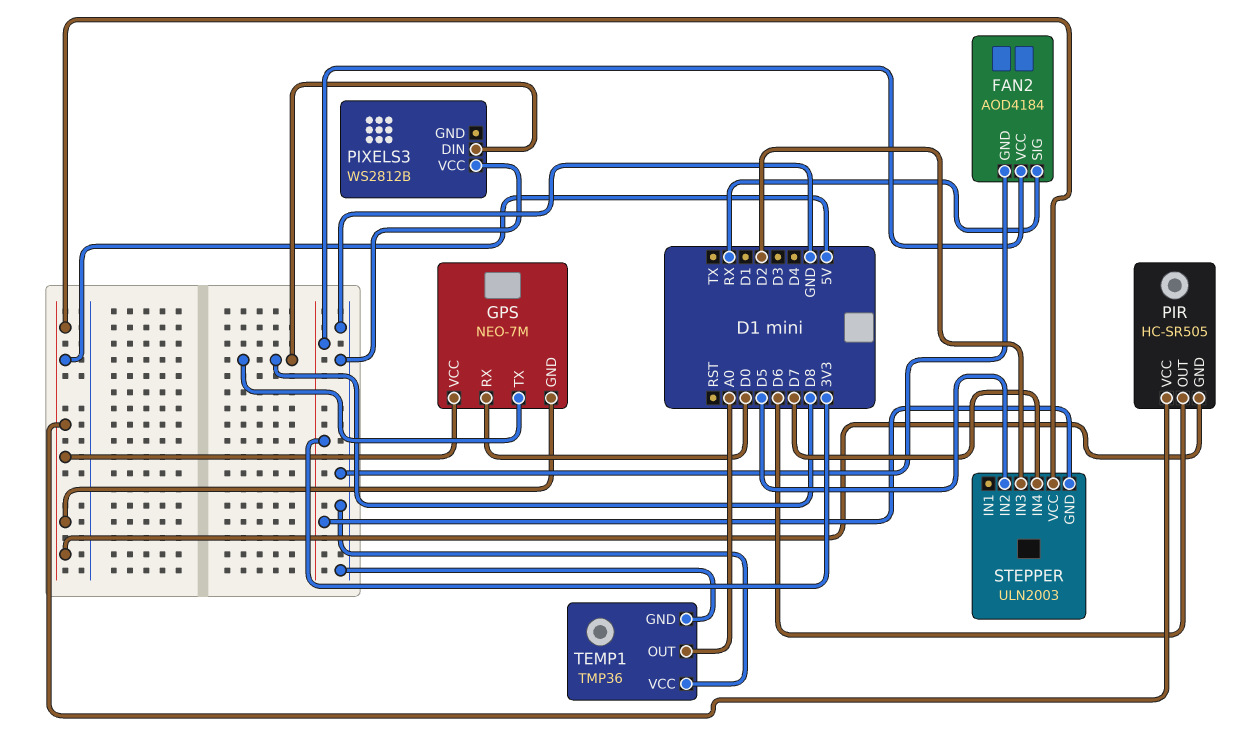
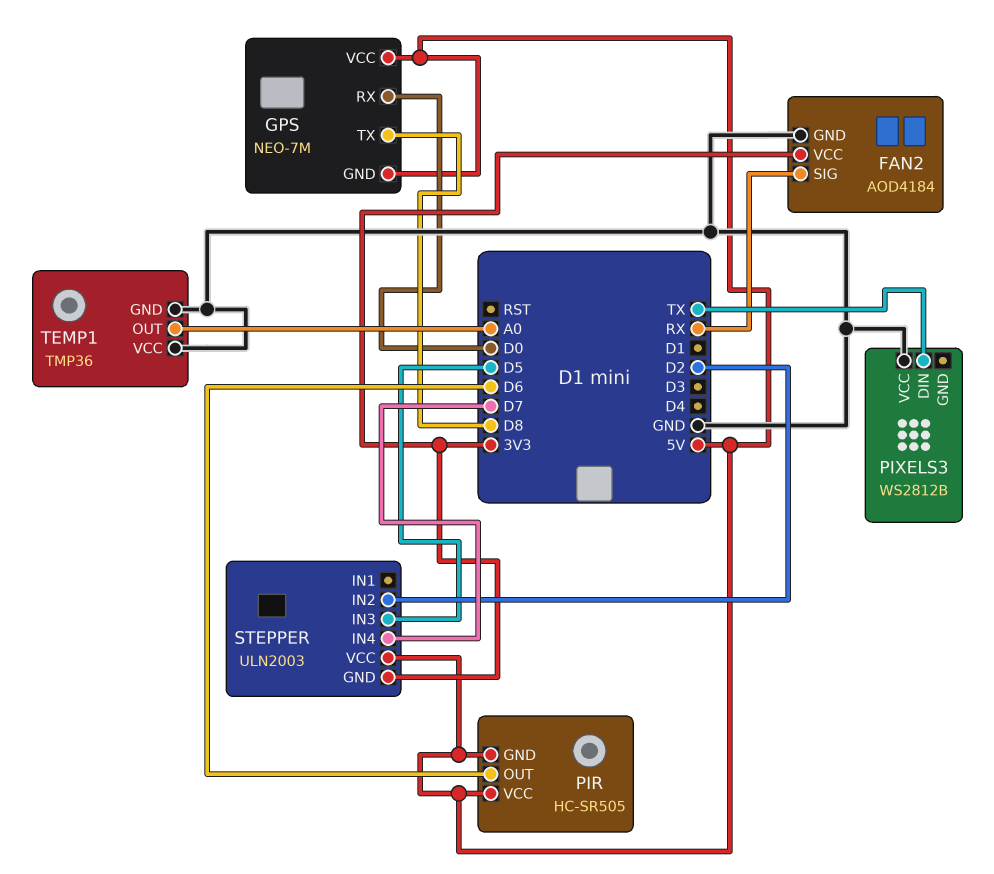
PIXELS3 pin DIN: D8 -> TX
STEPPER pin IN2: D5 -> D2
STEPPER pin IN3: D2 -> D5

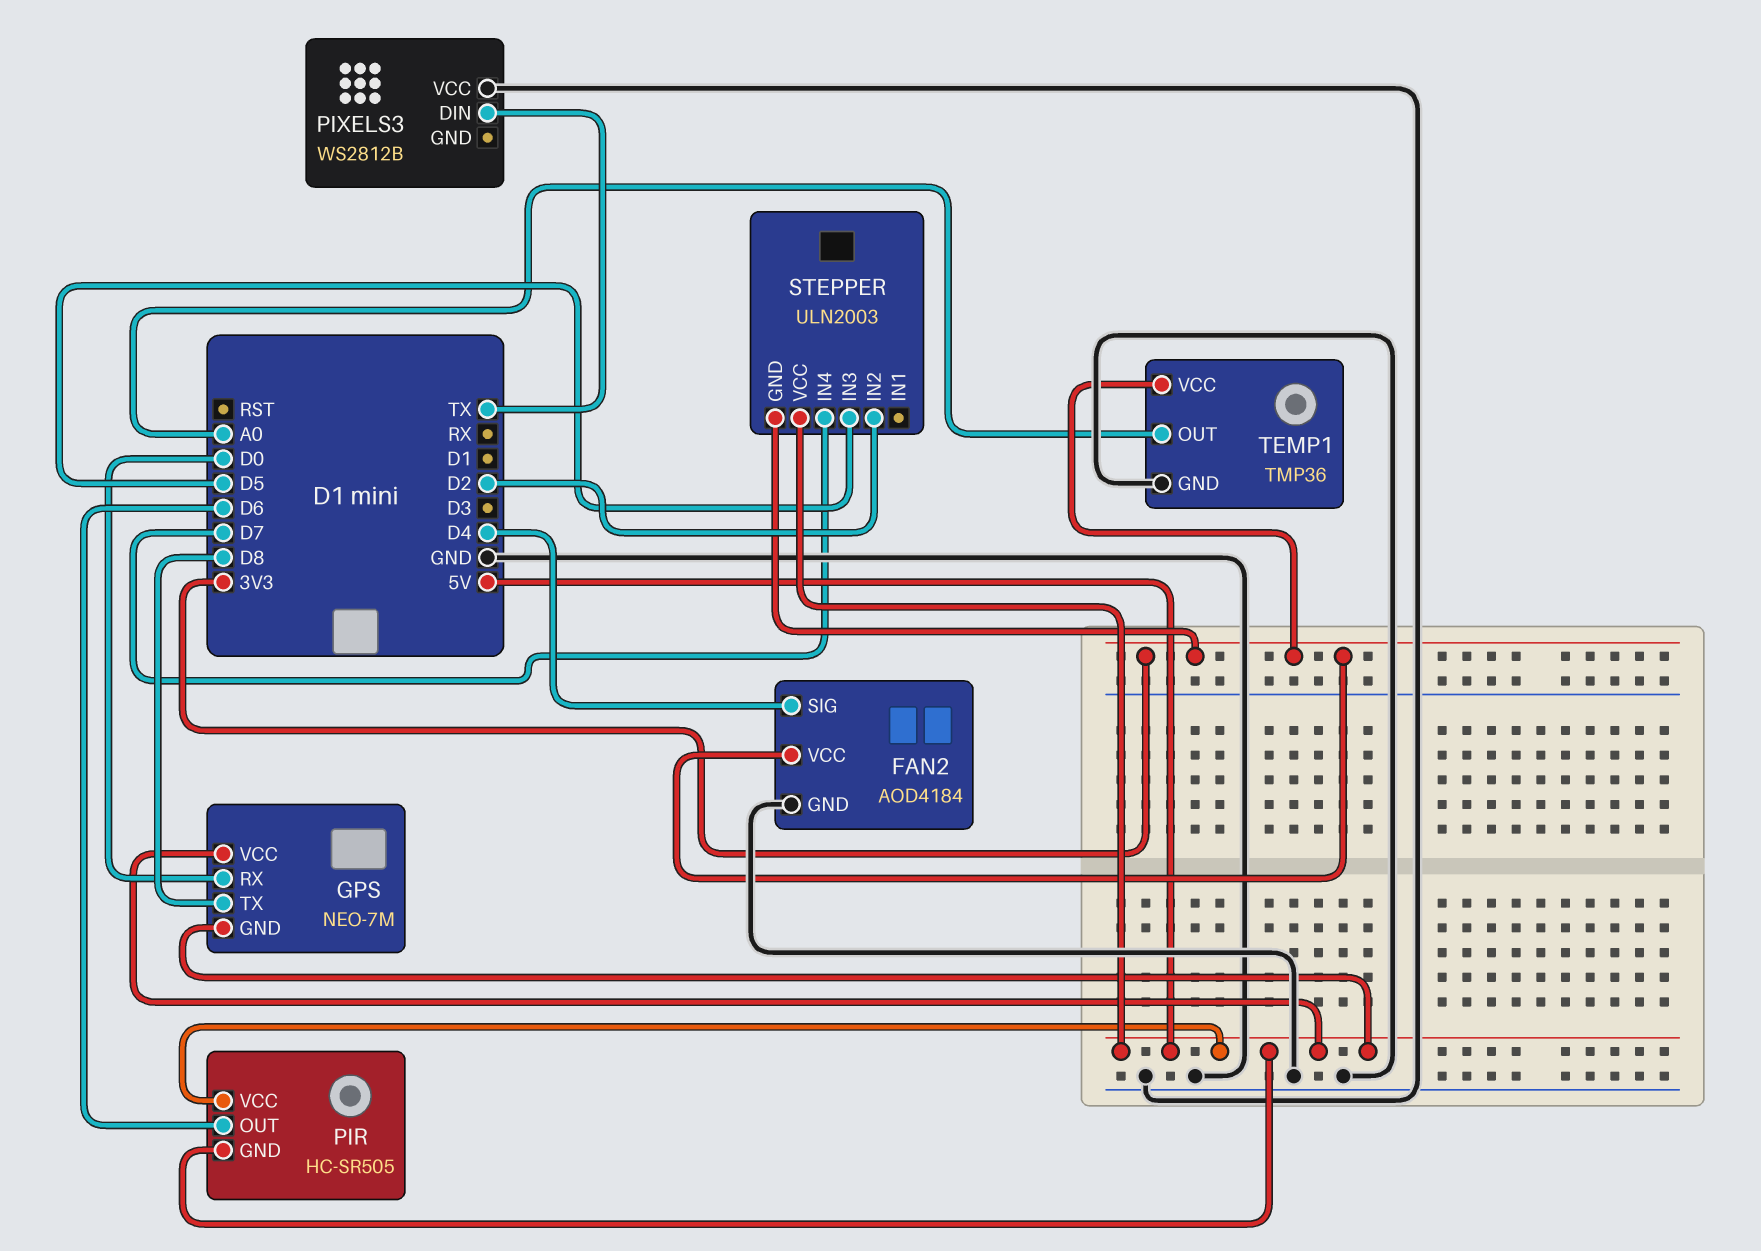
FAN2 pin SIG: RX -> D4
TEMP1 pin VCC: GND -> 3V3

